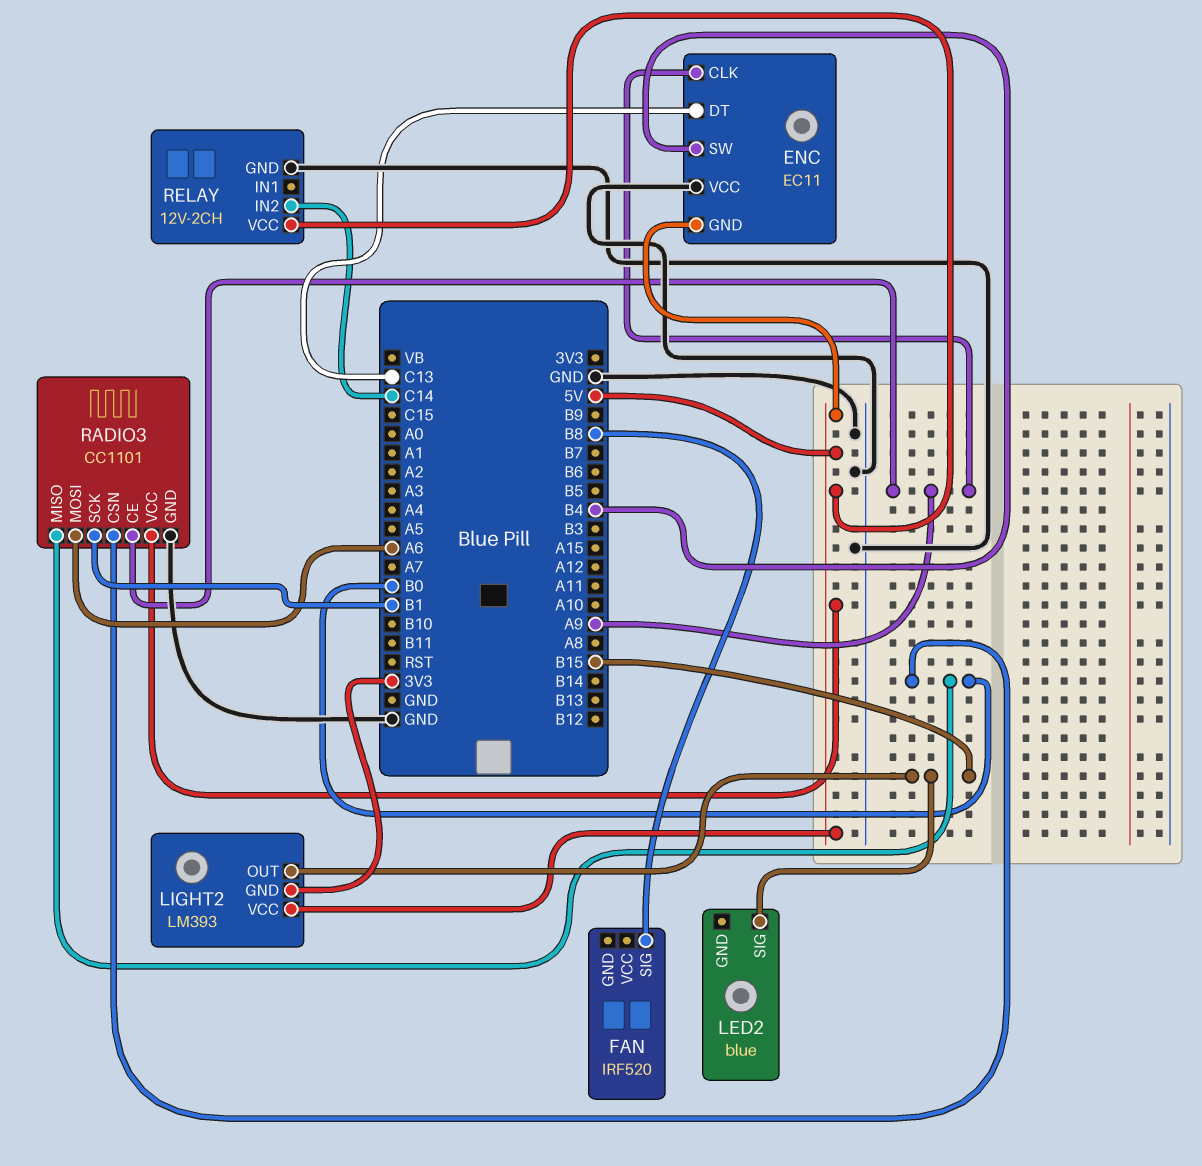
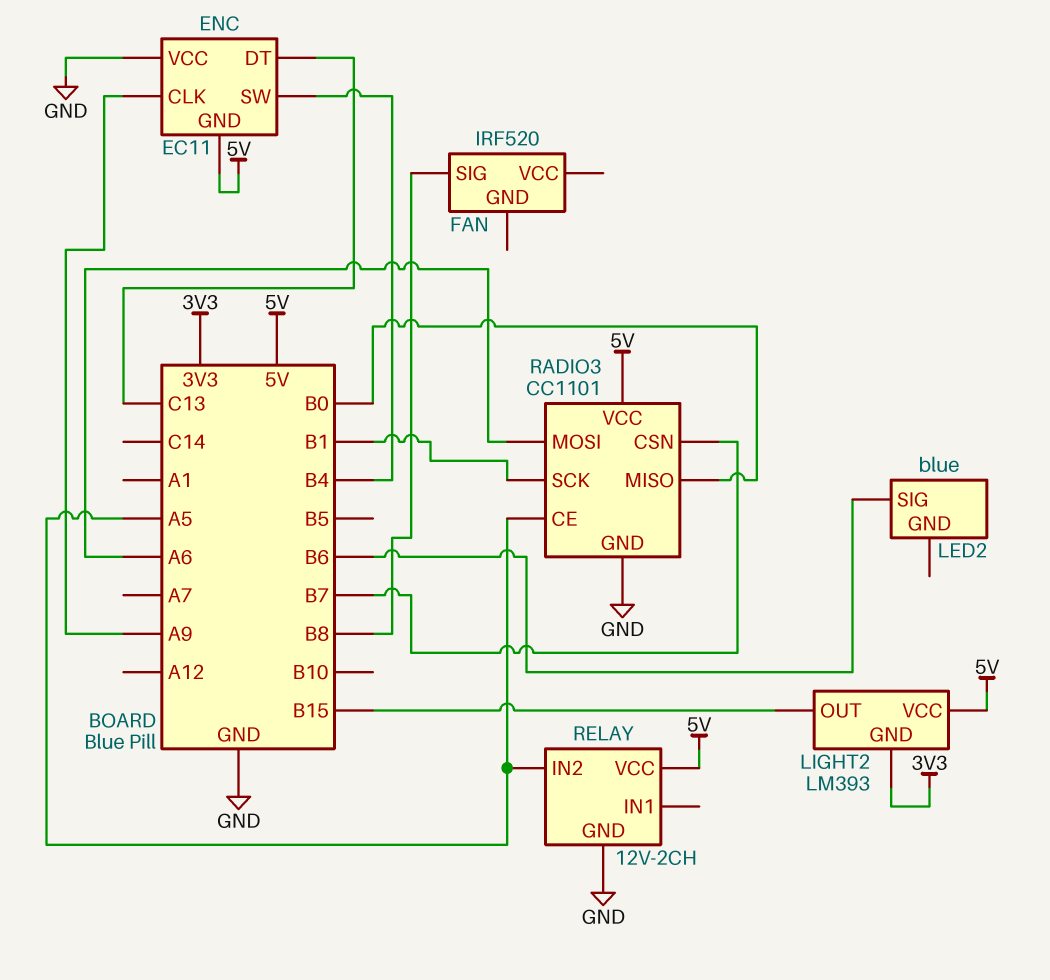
LED2 pin SIG: B15 -> B6
RADIO3 pin CE: A9 -> A5
RADIO3 pin CSN: B0 -> B7
RELAY pin IN2: C14 -> A5

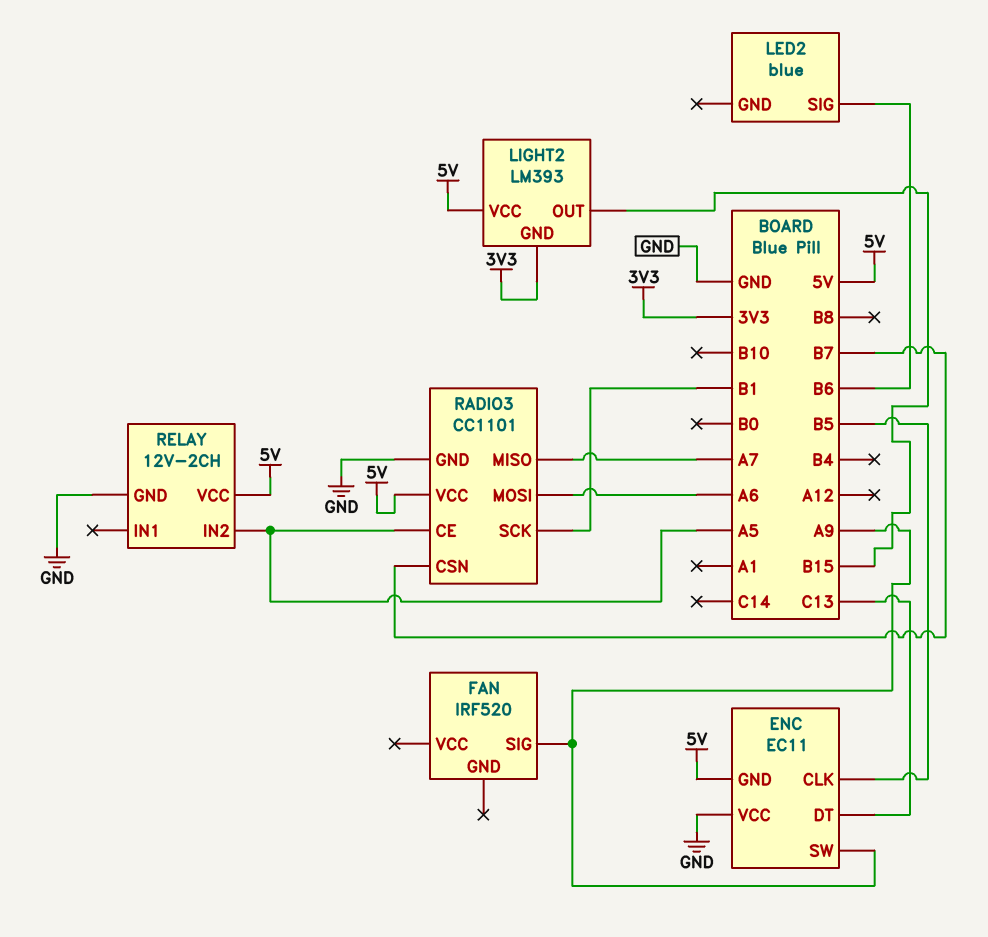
ENC pin CLK: A9 -> B5
ENC pin SW: B4 -> A9
FAN pin SIG: B8 -> A9
RADIO3 pin MISO: B0 -> A7

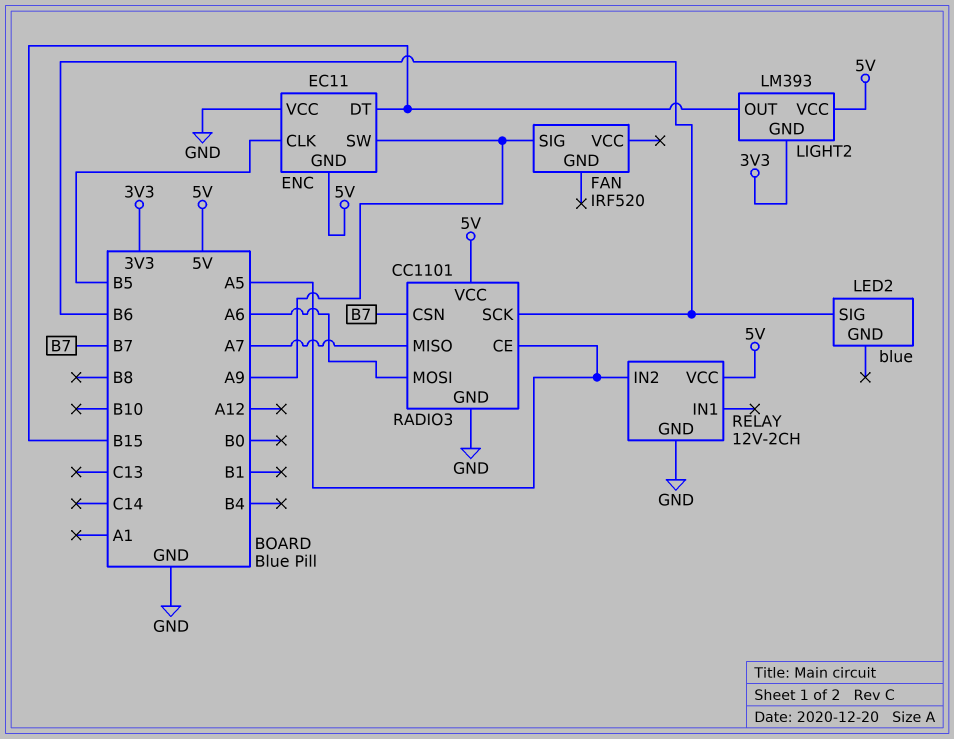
ENC pin DT: C13 -> B15
RADIO3 pin SCK: B1 -> B6

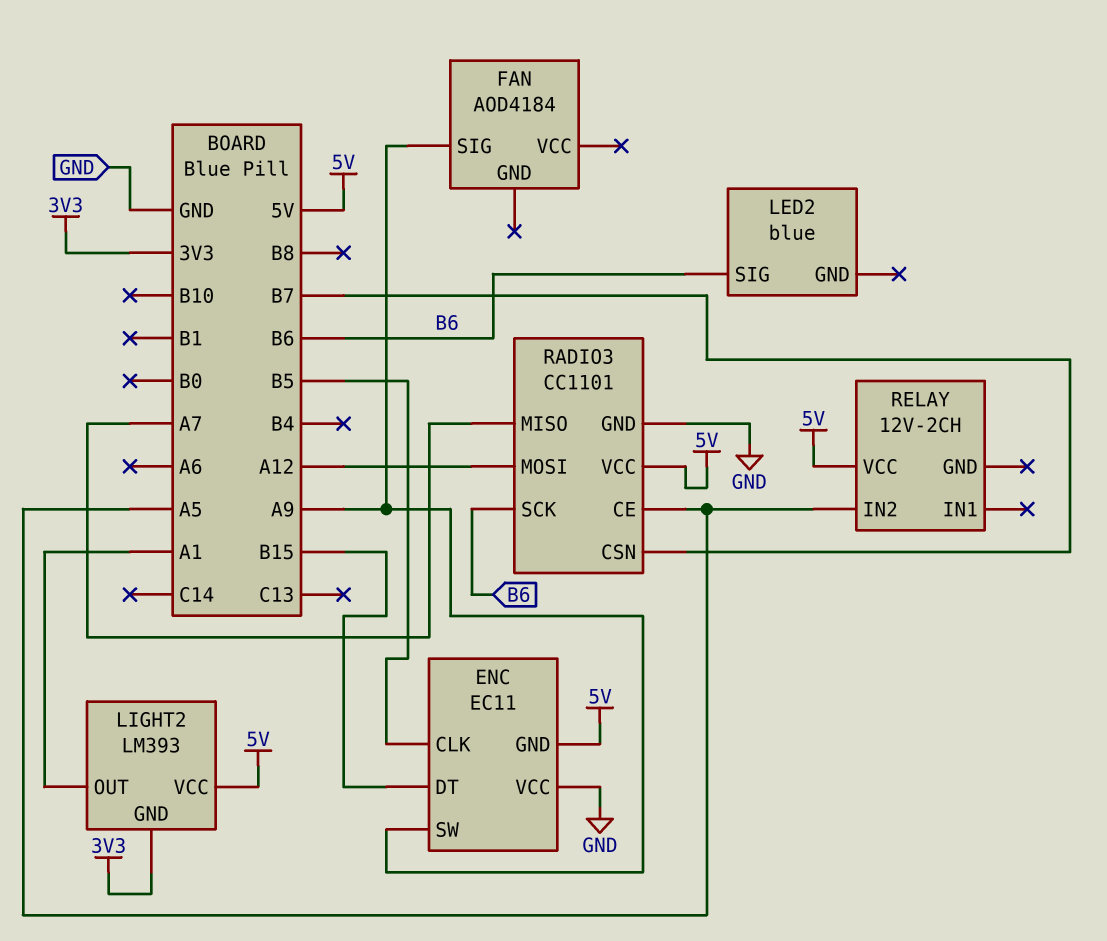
FAN: IRF520 -> AOD4184
LIGHT2 pin OUT: B15 -> A1
RADIO3 pin MOSI: A6 -> A12
RELAY pin GND: GND -> none

